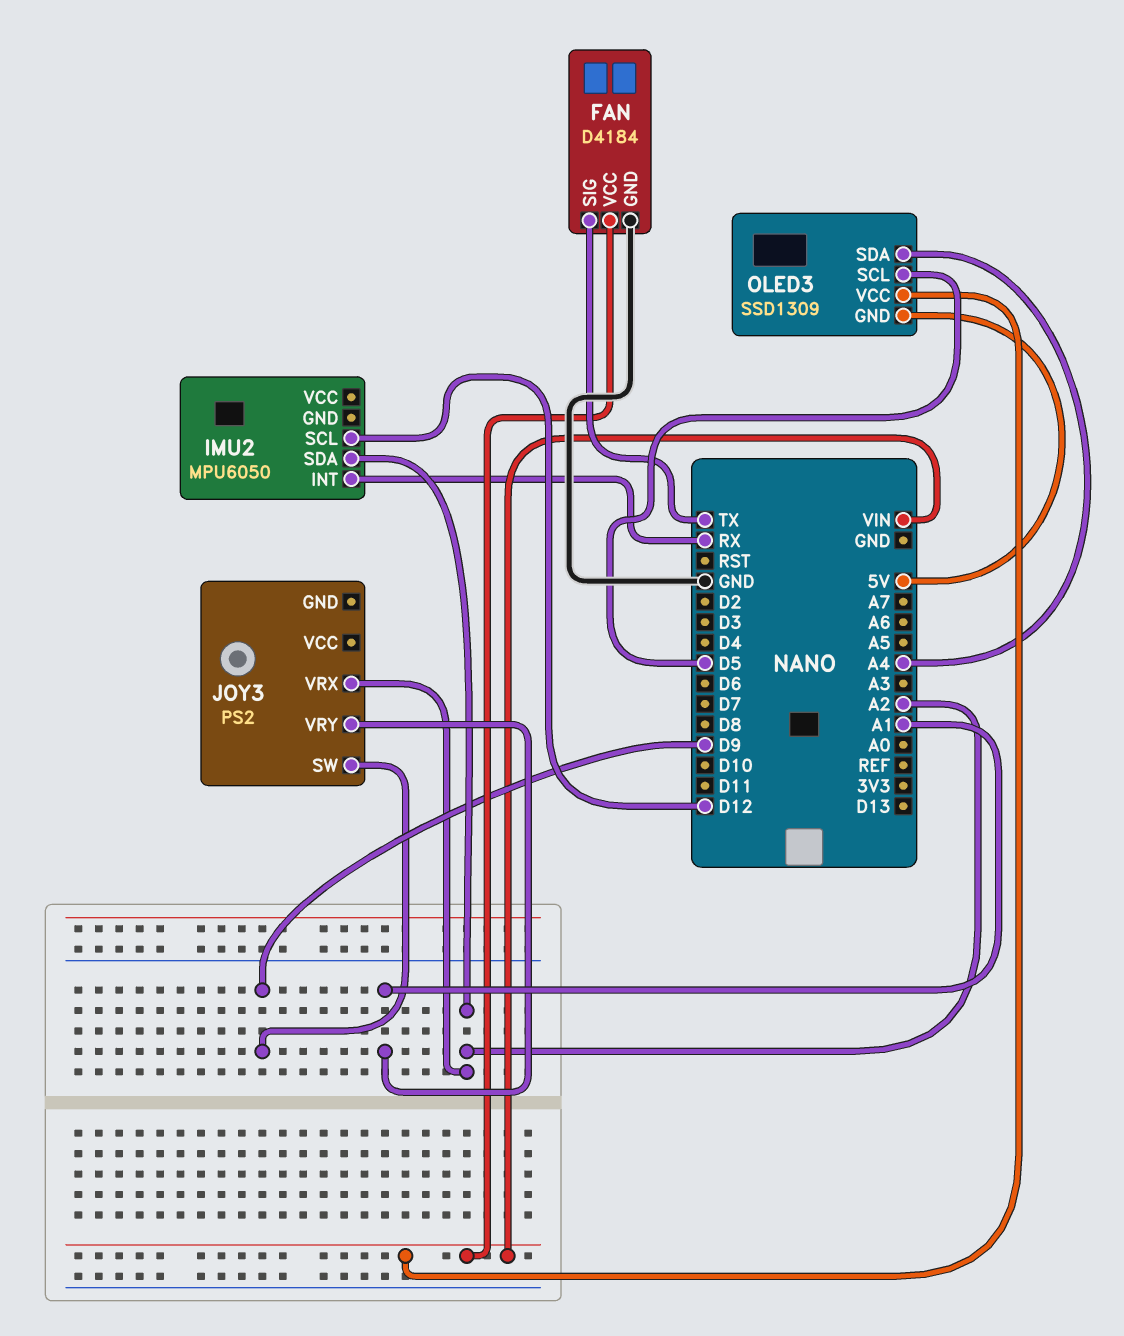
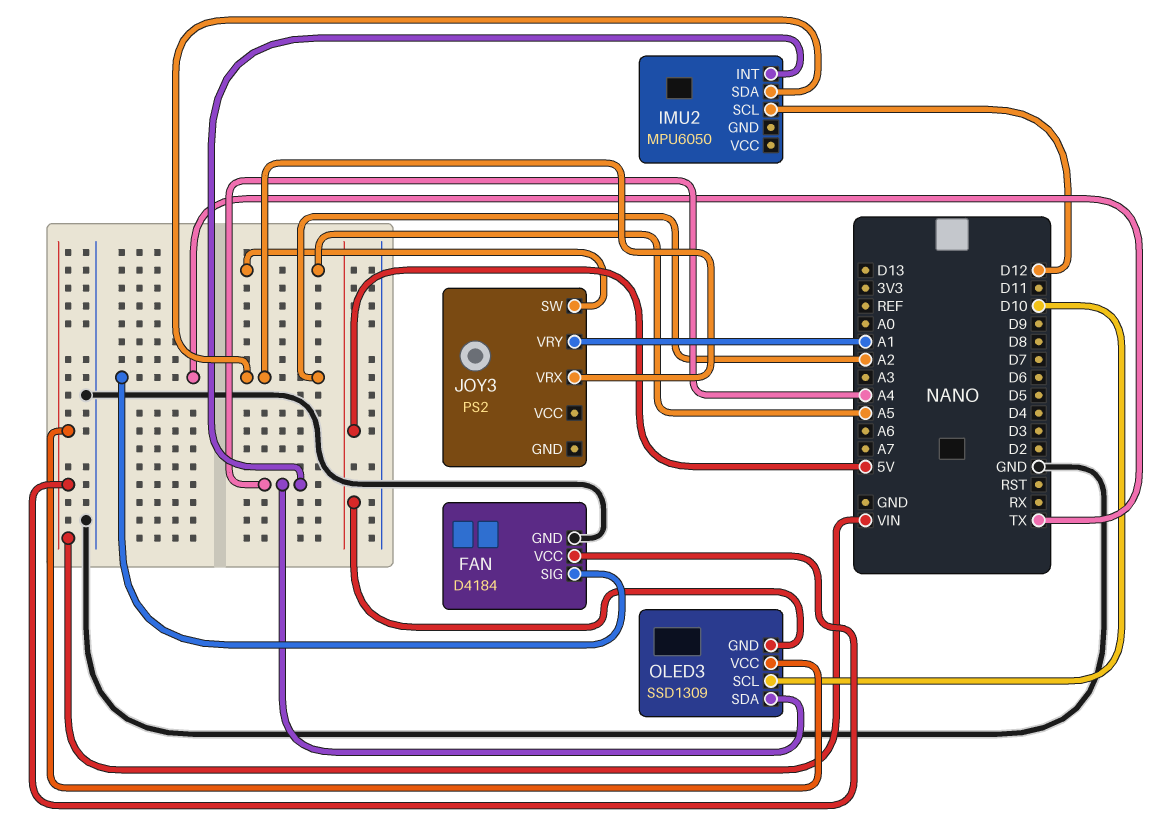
IMU2 pin INT: RX -> A4
JOY3 pin SW: D9 -> A5
OLED3 pin SCL: D5 -> D10

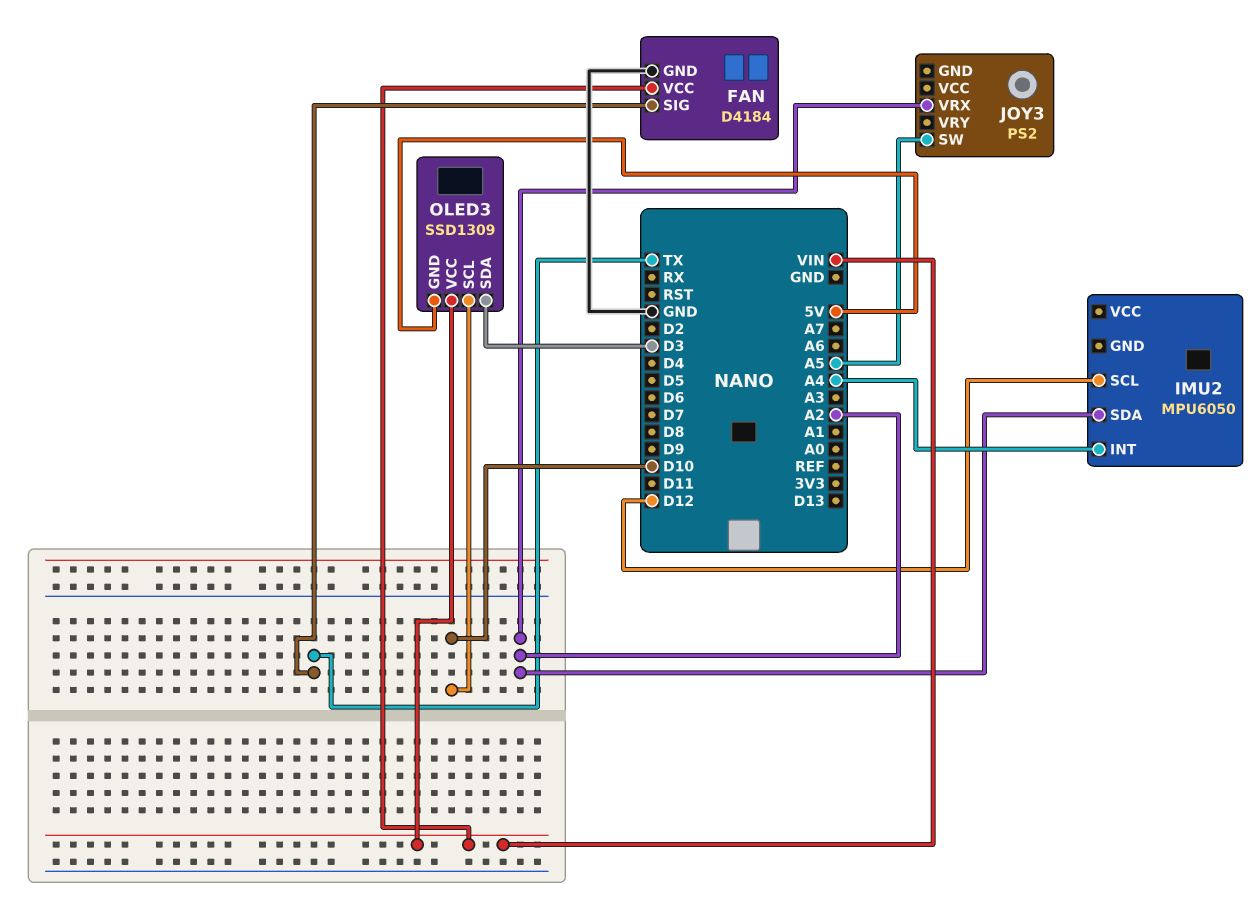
JOY3 pin VRY: A1 -> none
OLED3 pin SDA: A4 -> D3

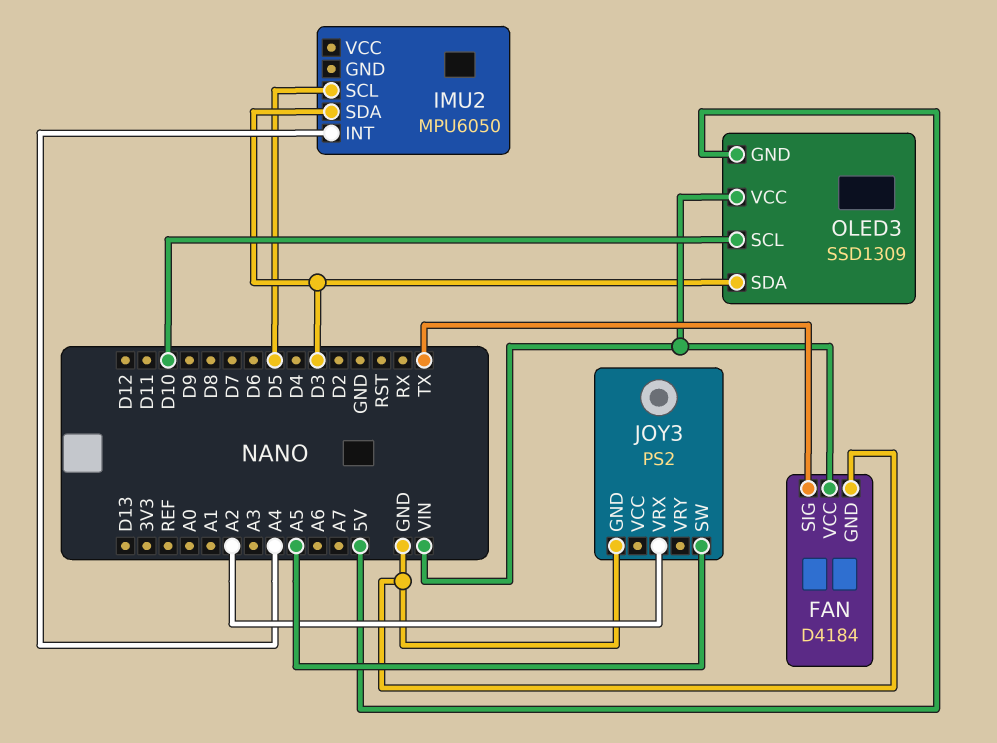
IMU2 pin SCL: D12 -> D5
IMU2 pin SDA: A2 -> D3
JOY3 pin GND: none -> GND

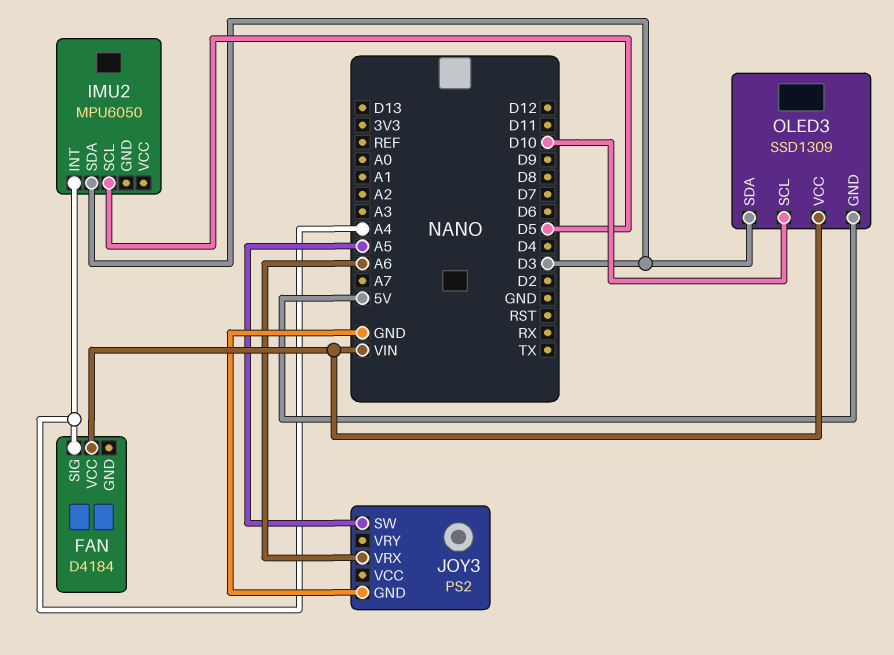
FAN pin GND: GND -> none
FAN pin SIG: TX -> A4
JOY3 pin VRX: A2 -> A6

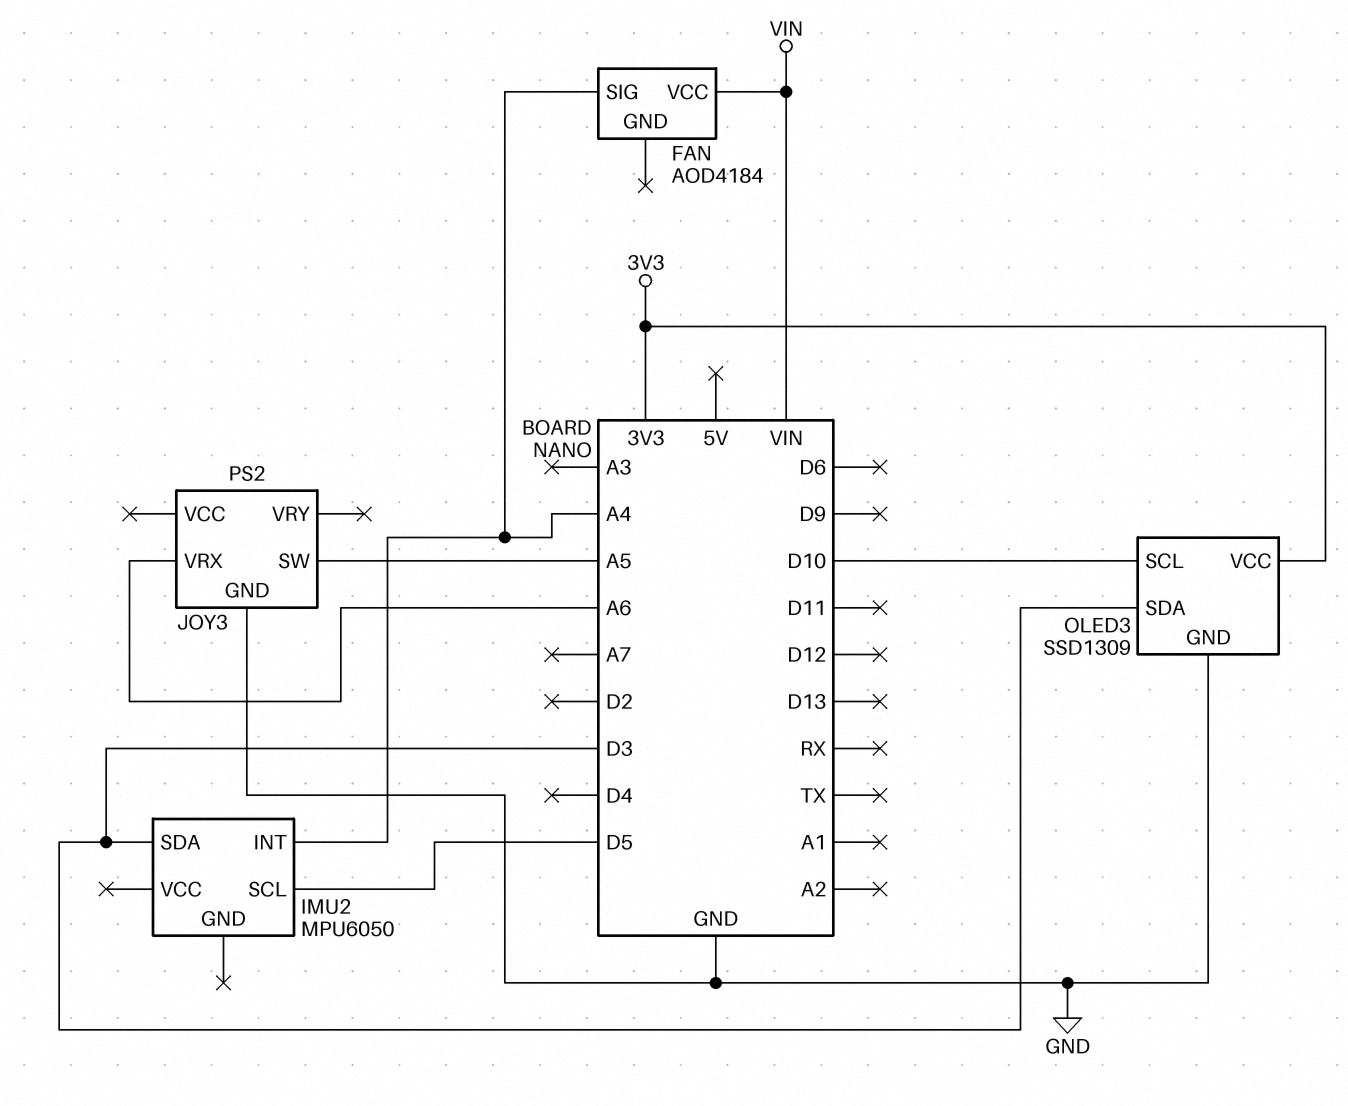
FAN: D4184 -> AOD4184
OLED3 pin GND: 5V -> GND
OLED3 pin VCC: VIN -> 3V3

